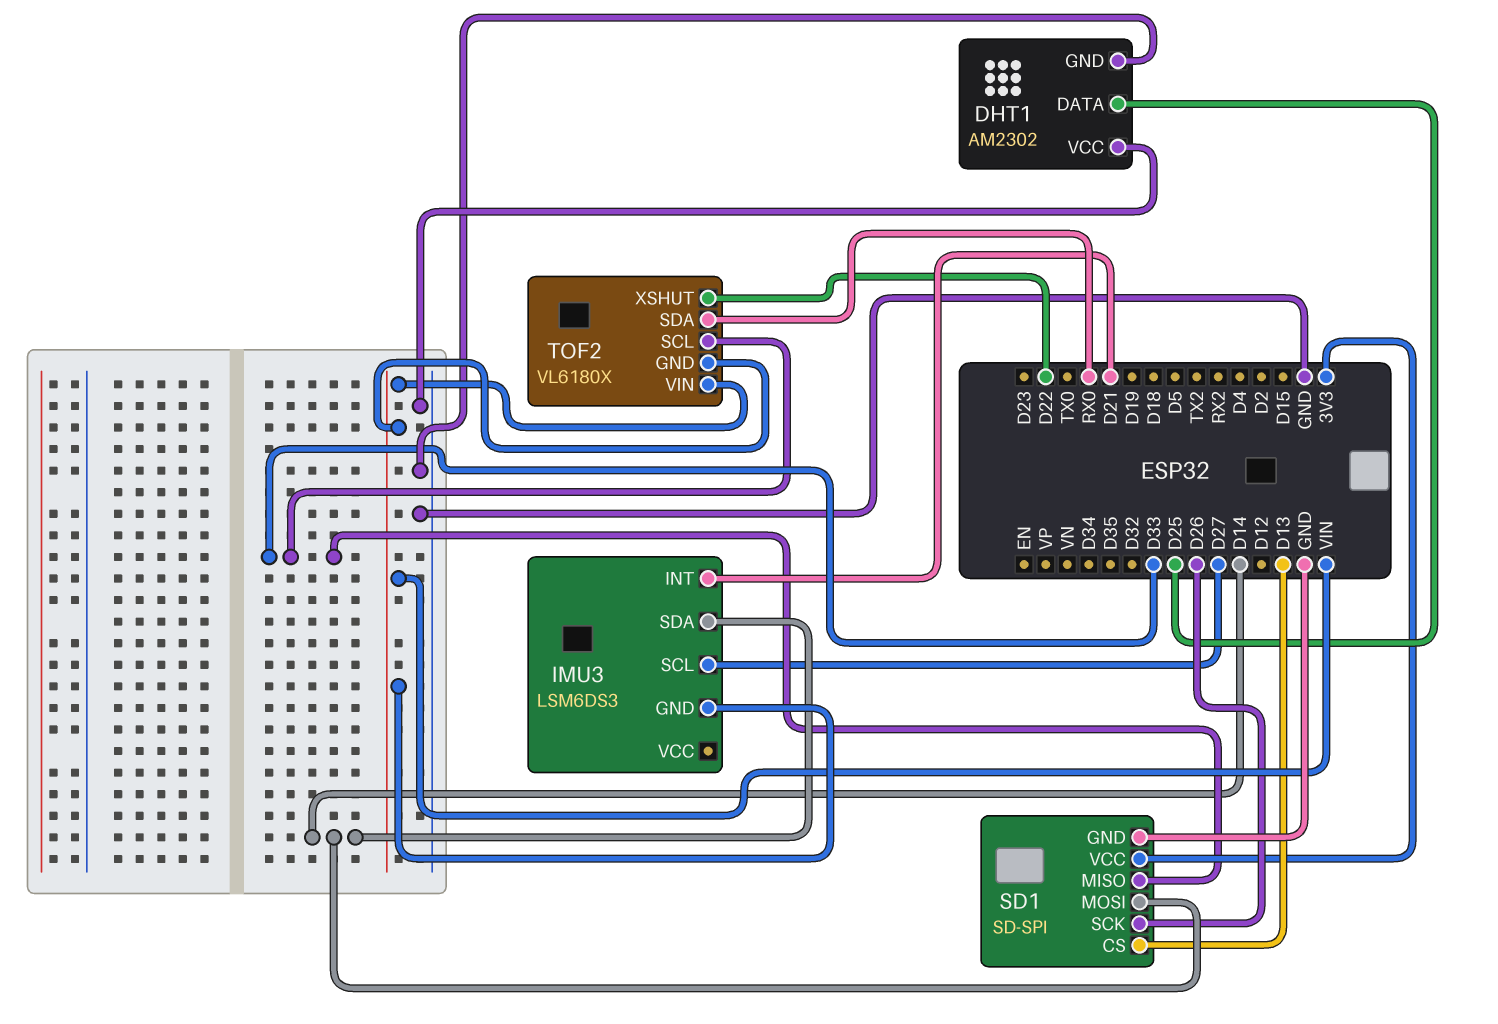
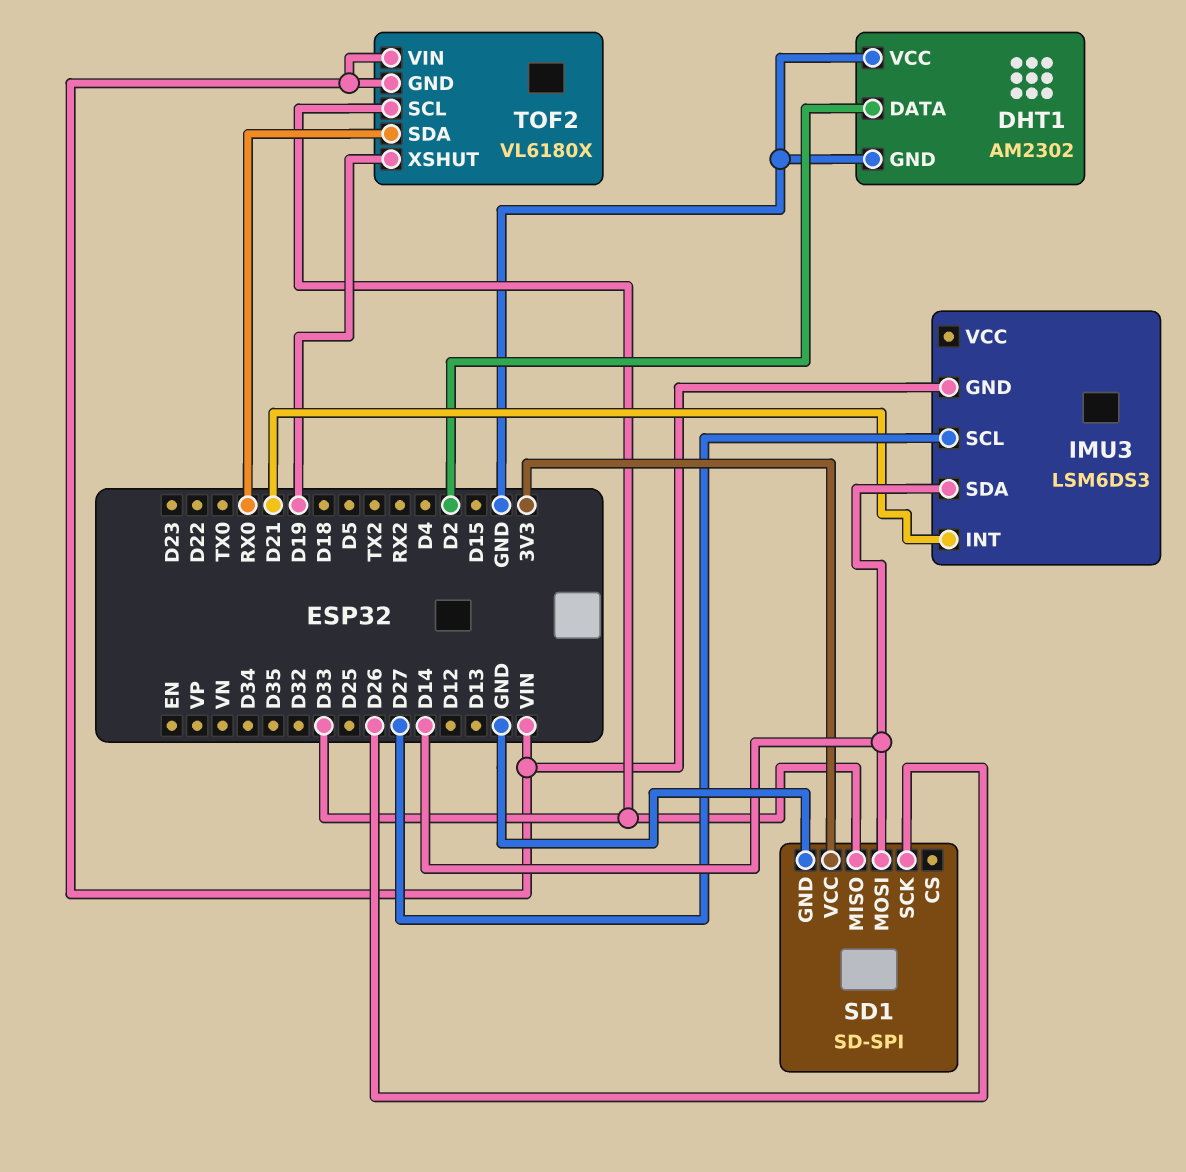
DHT1 pin DATA: D25 -> D2
SD1 pin CS: D13 -> none
TOF2 pin XSHUT: D22 -> D19

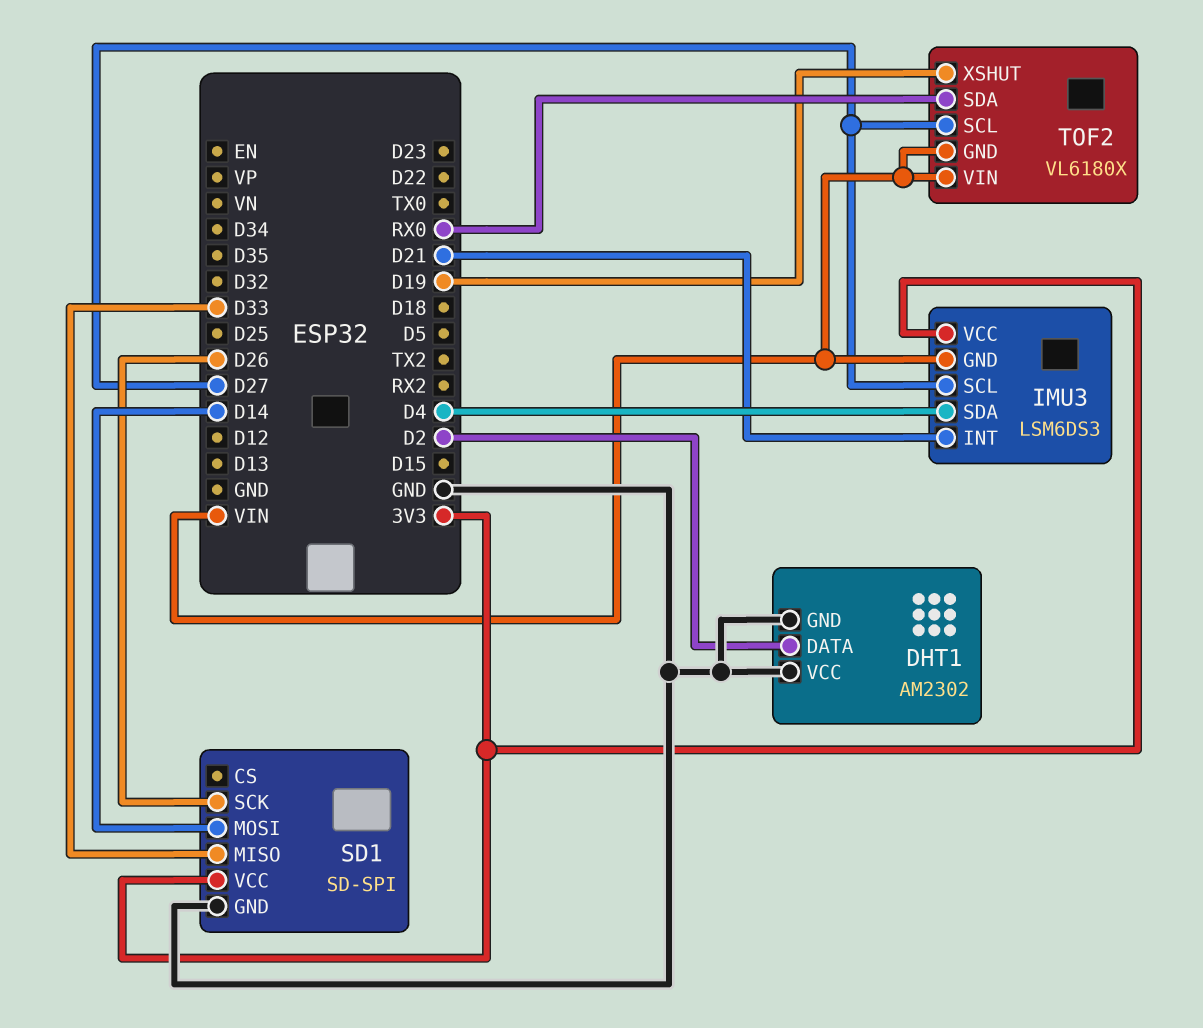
IMU3 pin SDA: D14 -> D4
IMU3 pin VCC: none -> 3V3
TOF2 pin SCL: D33 -> D27

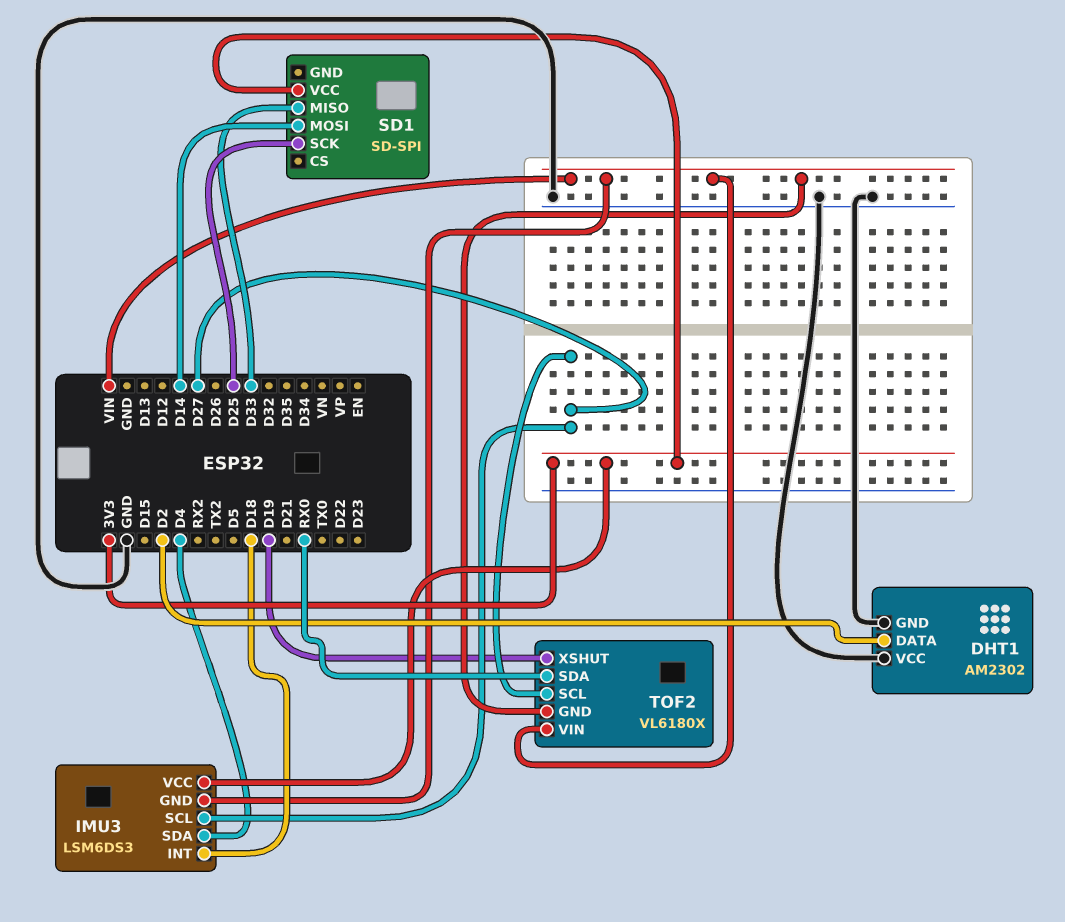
IMU3 pin INT: D21 -> D18
SD1 pin GND: GND -> none
SD1 pin SCK: D26 -> D25

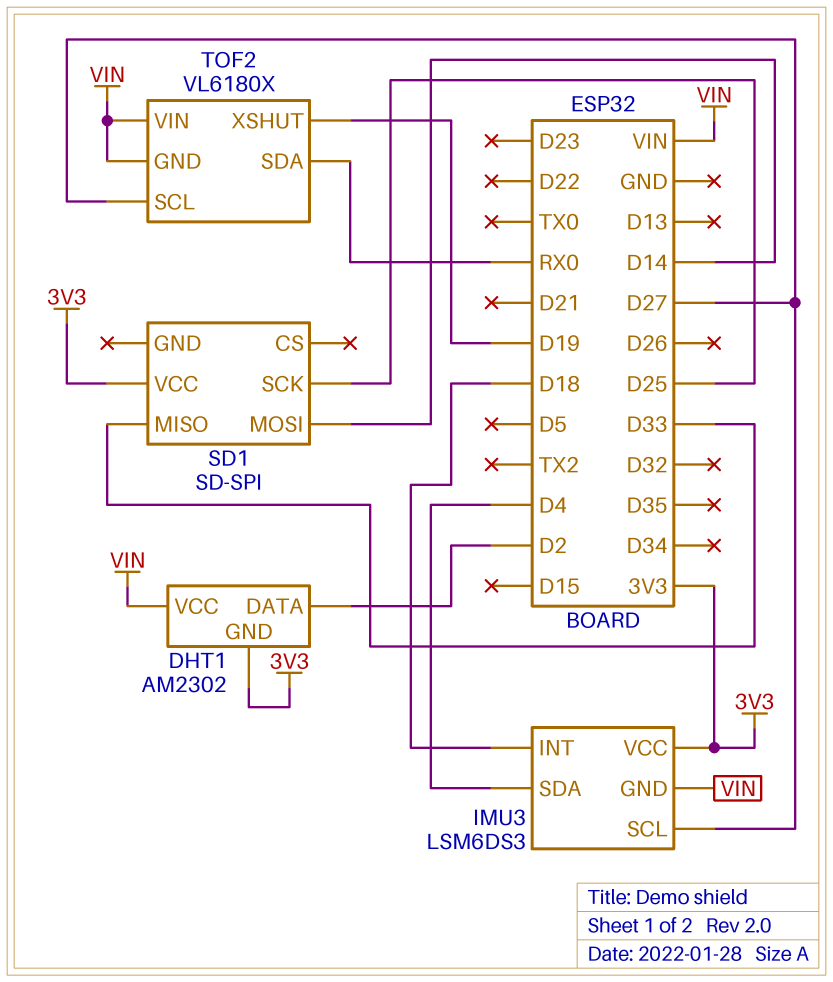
DHT1 pin GND: GND -> 3V3
DHT1 pin VCC: GND -> VIN

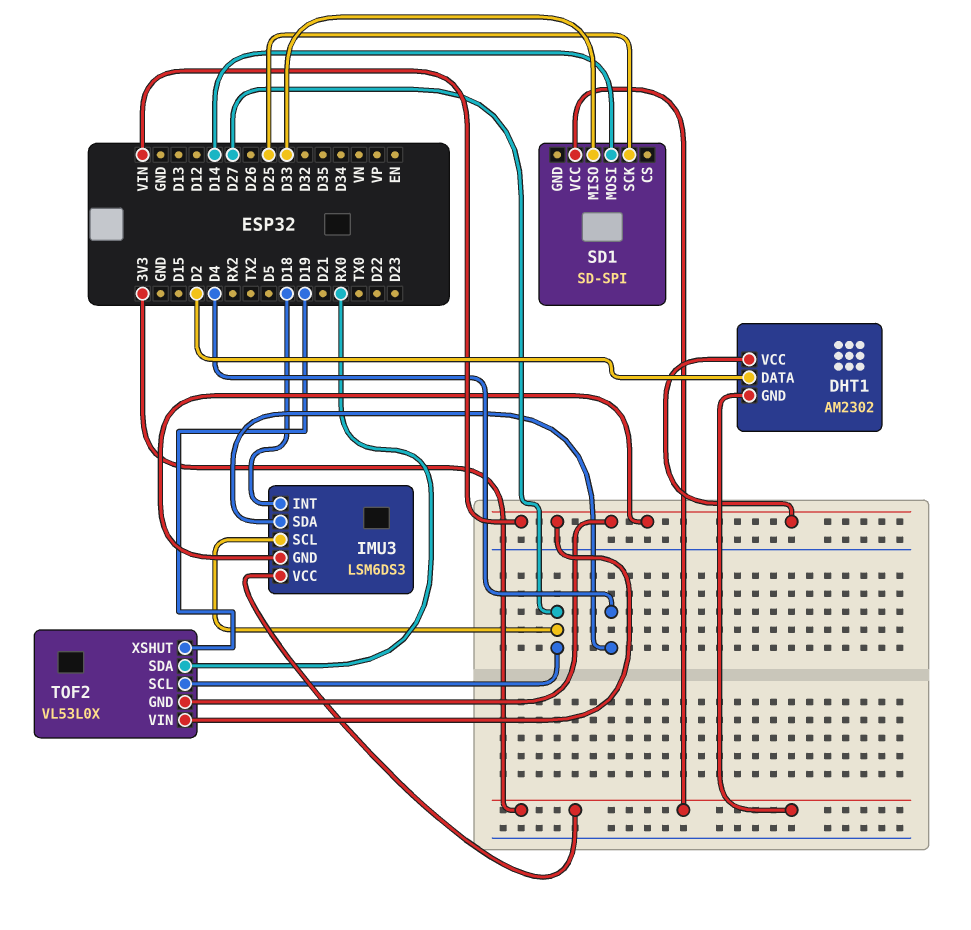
TOF2: VL6180X -> VL53L0X

